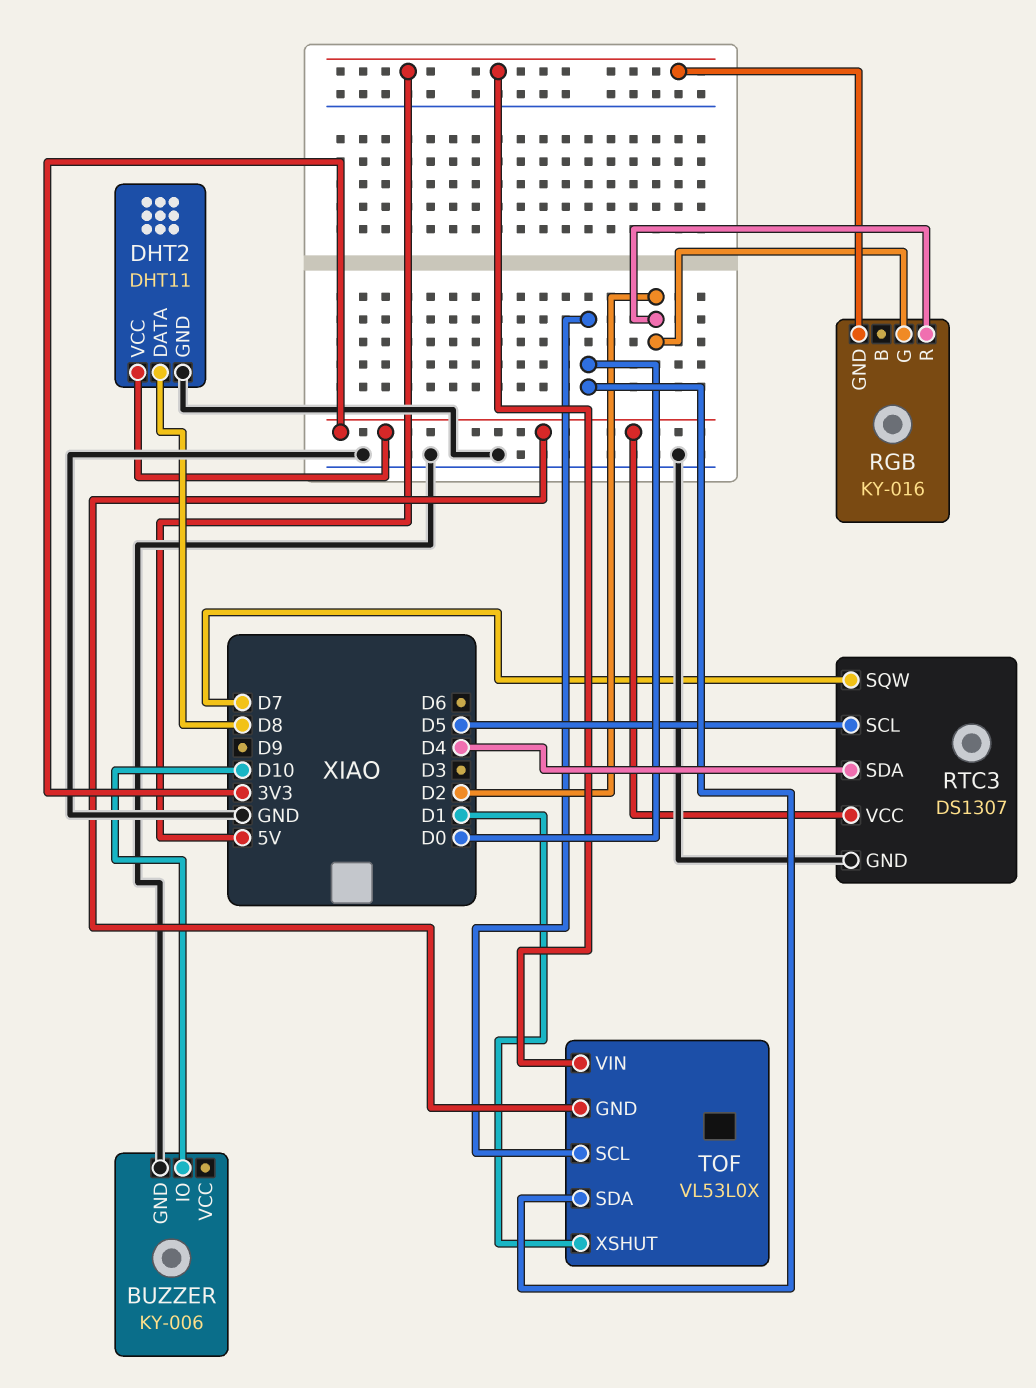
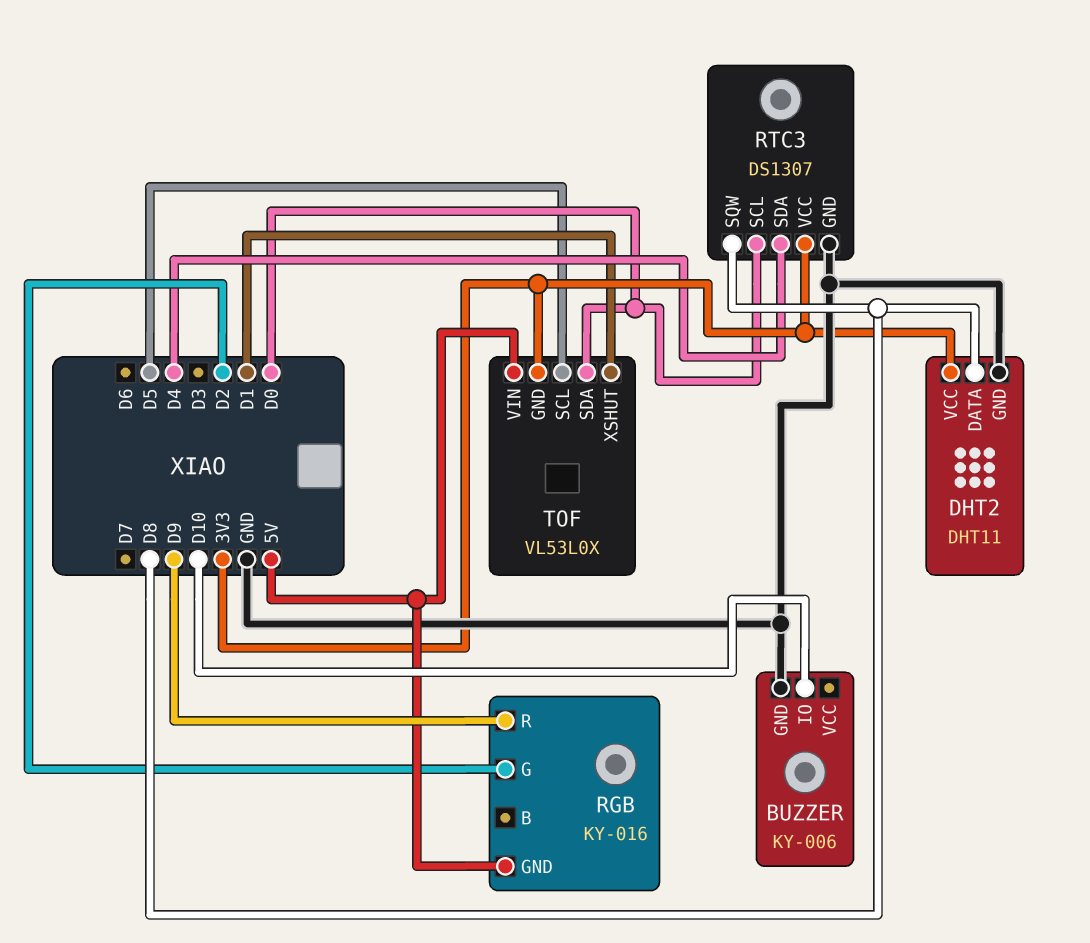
RGB pin R: D2 -> D9
RTC3 pin SCL: D5 -> D0
RTC3 pin SQW: D7 -> D8
TOF pin SCL: D0 -> D5

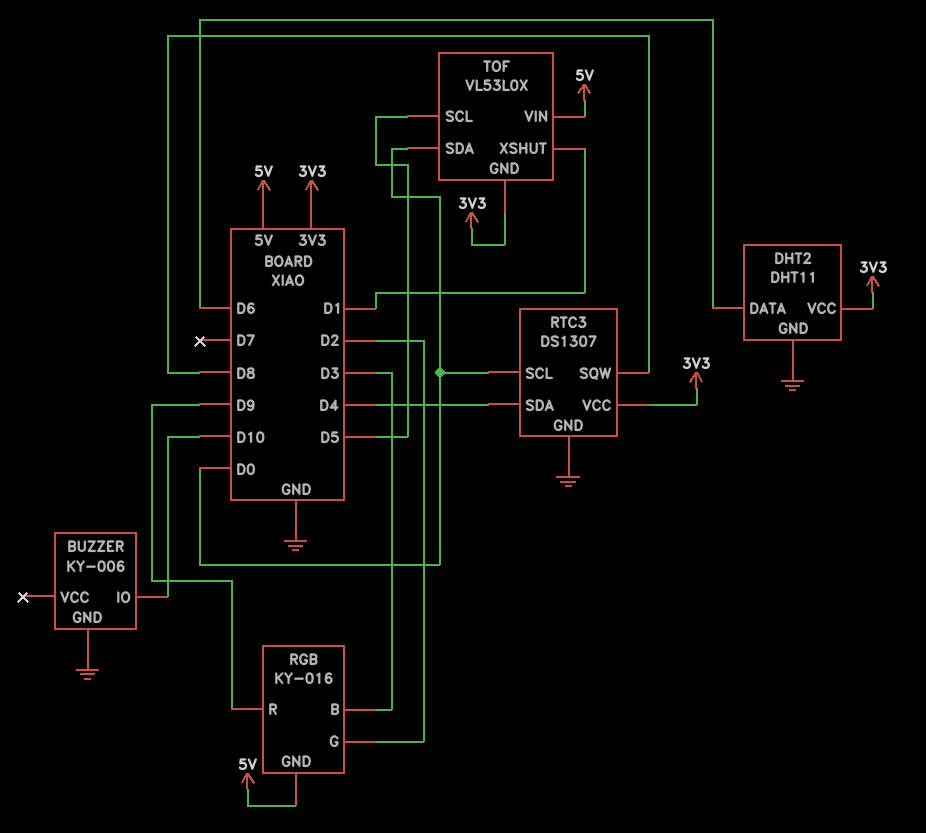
DHT2 pin DATA: D8 -> D6
RGB pin B: none -> D3

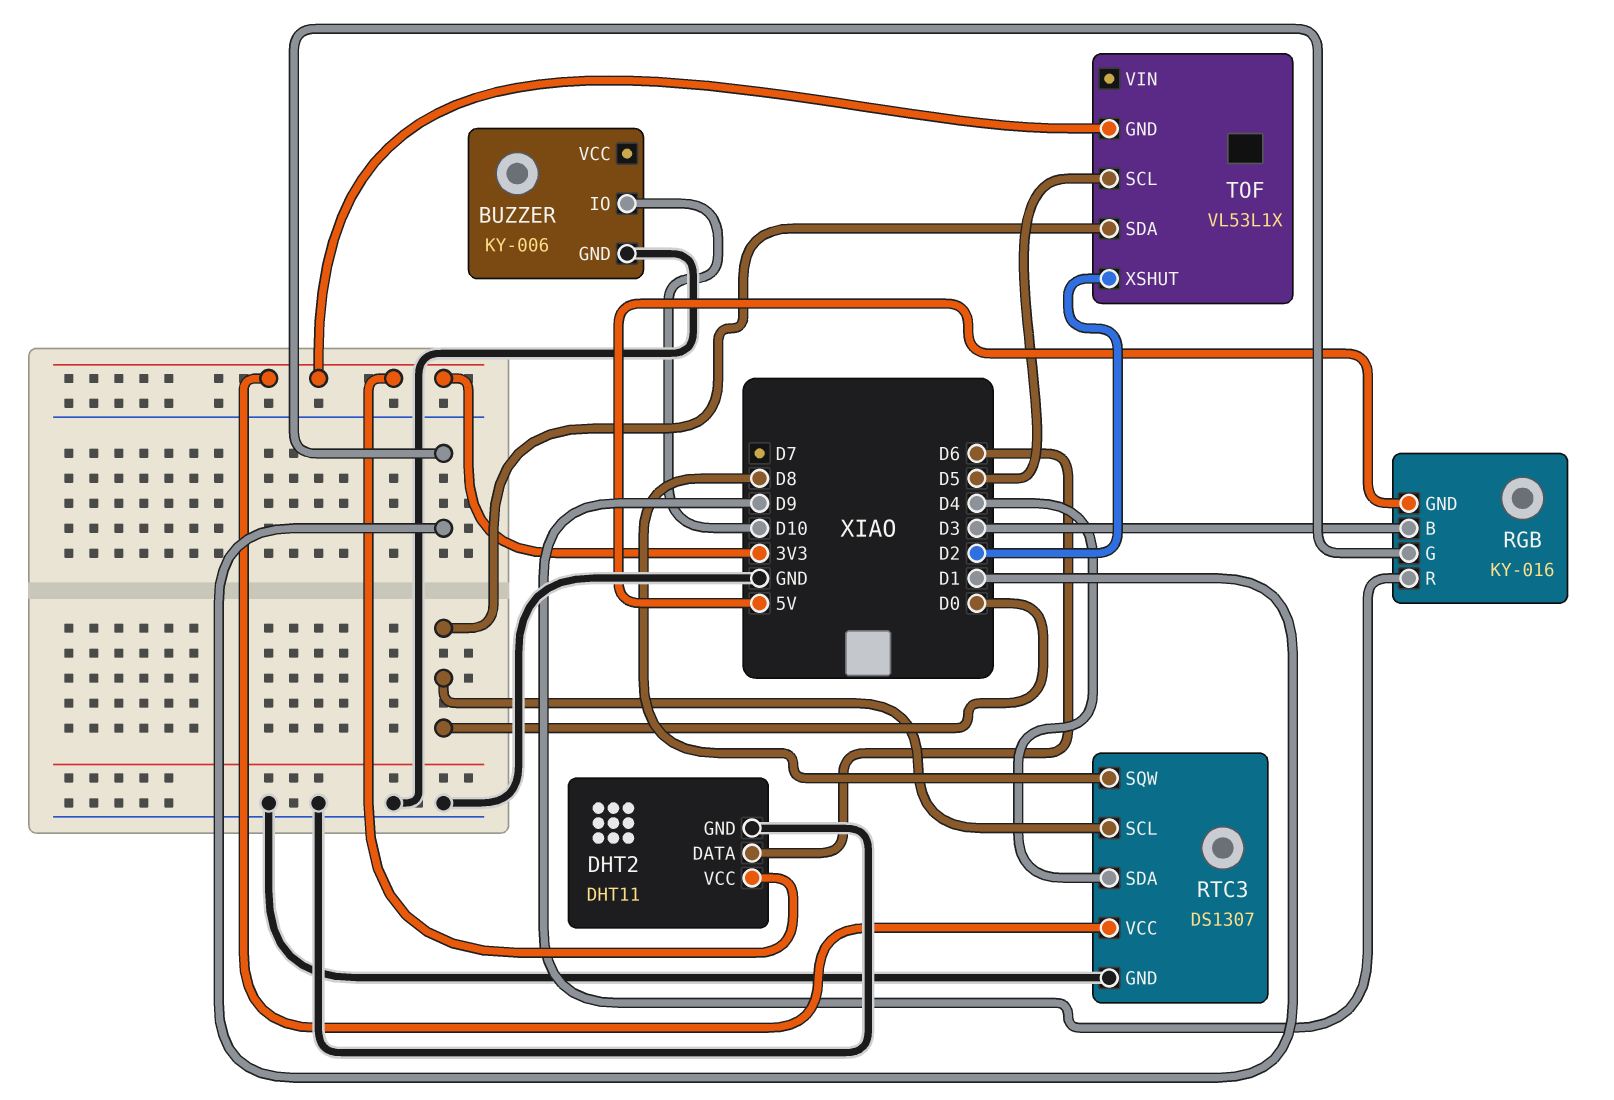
RGB pin G: D2 -> D1
TOF: VL53L0X -> VL53L1X
TOF pin VIN: 5V -> none
TOF pin XSHUT: D1 -> D2

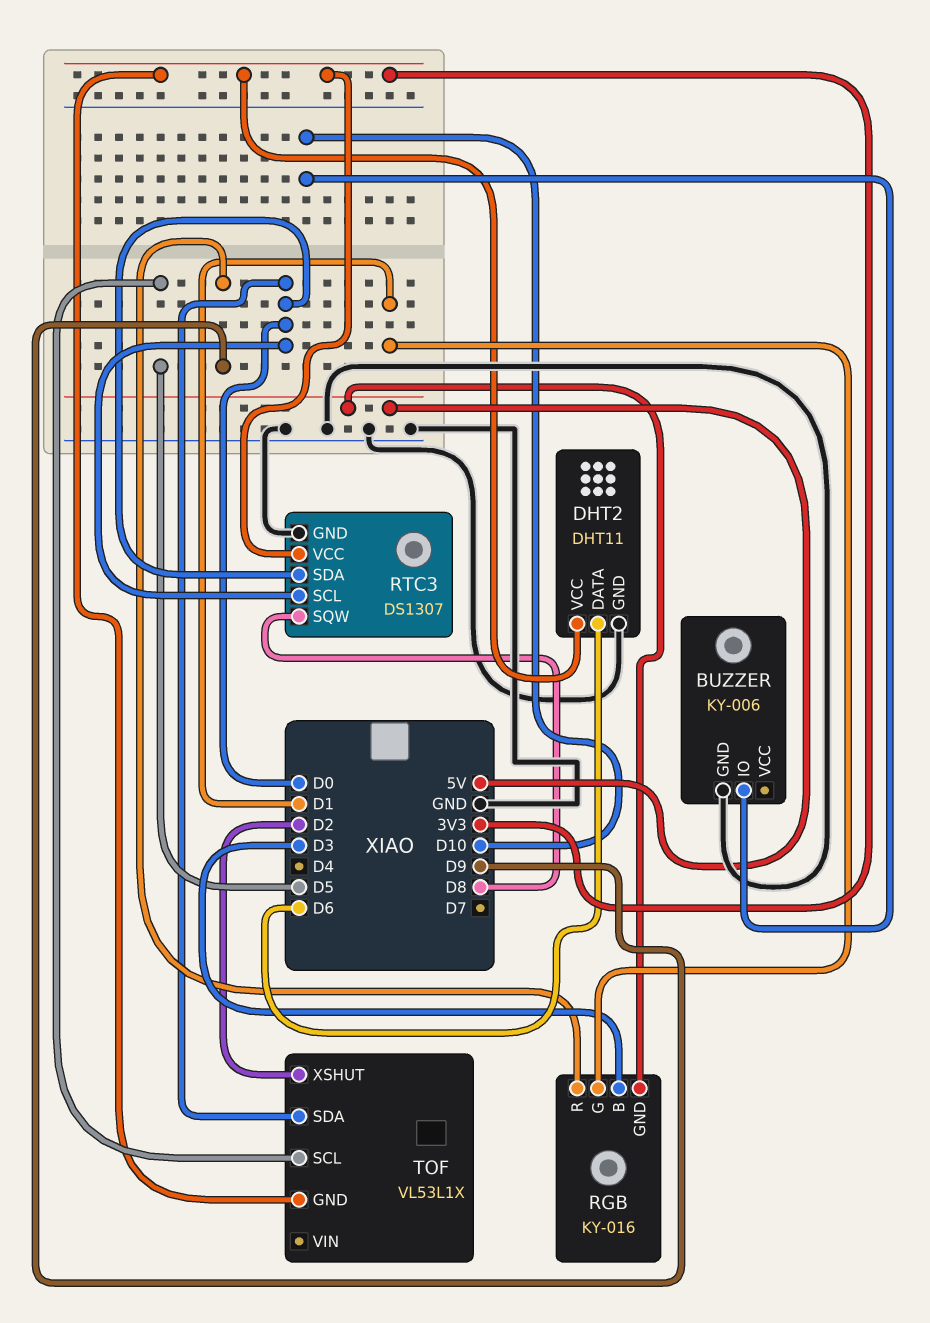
RTC3 pin SDA: D4 -> D0

